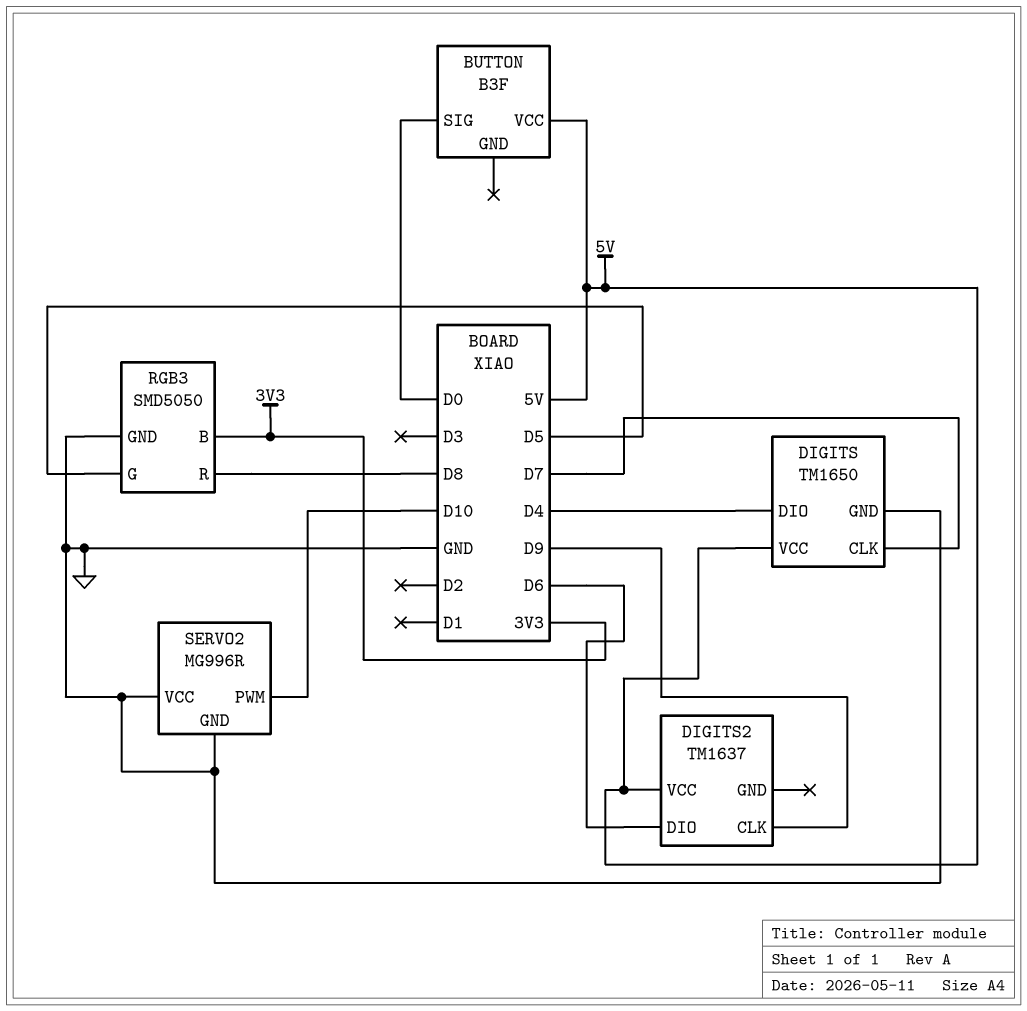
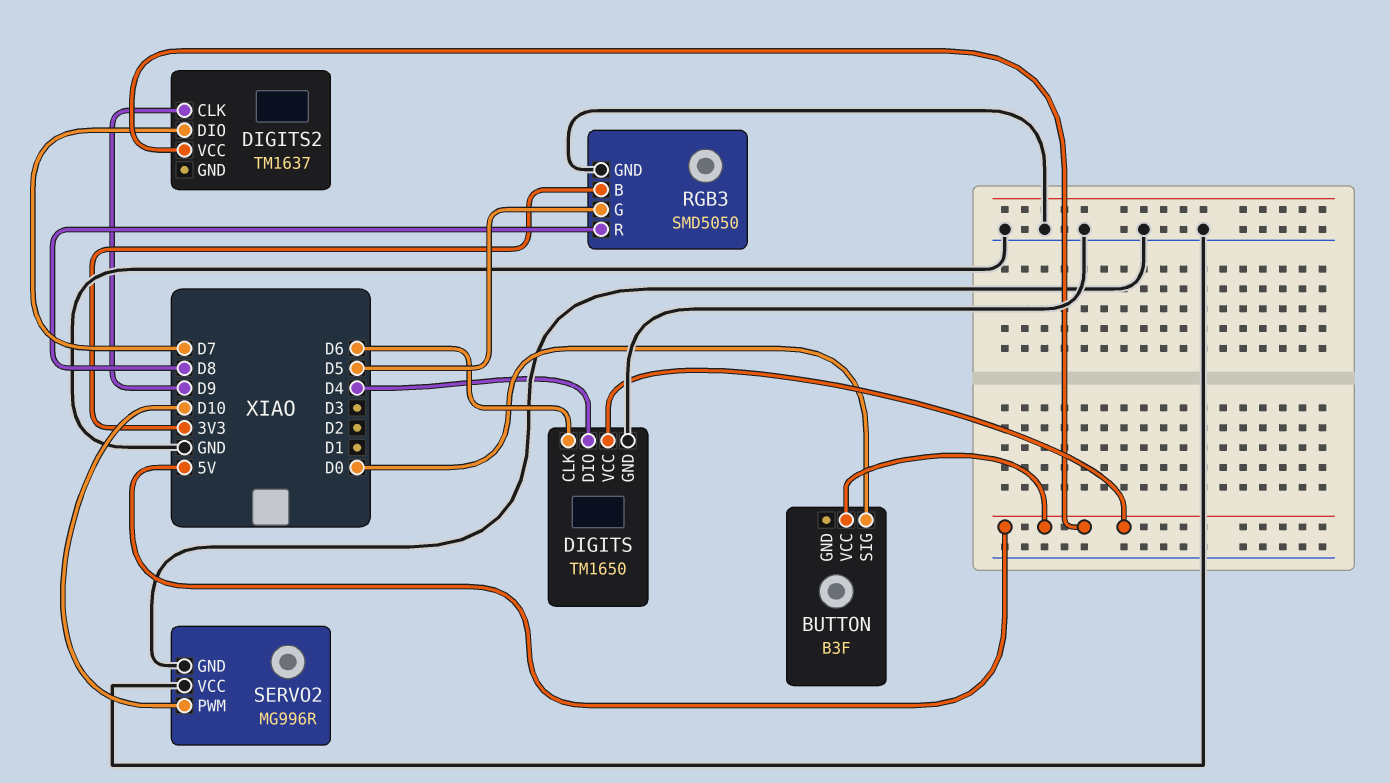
DIGITS pin CLK: D7 -> D6
DIGITS2 pin DIO: D6 -> D7

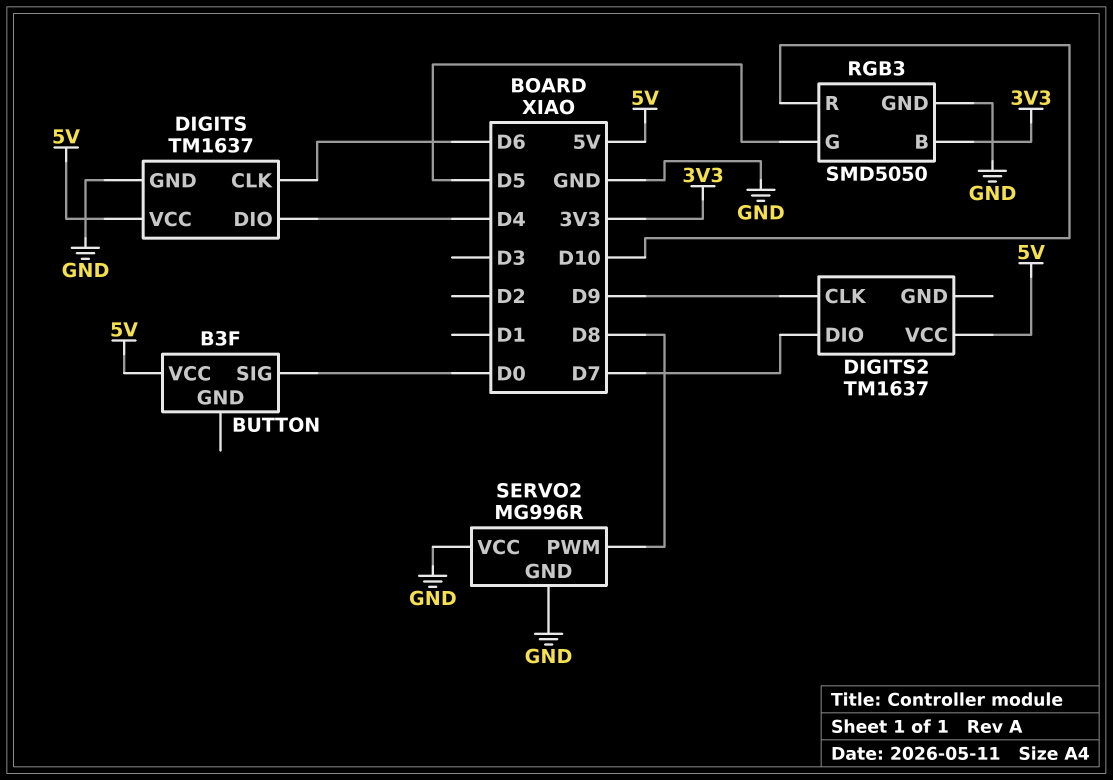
DIGITS: TM1650 -> TM1637
RGB3 pin R: D8 -> D10
SERVO2 pin PWM: D10 -> D8

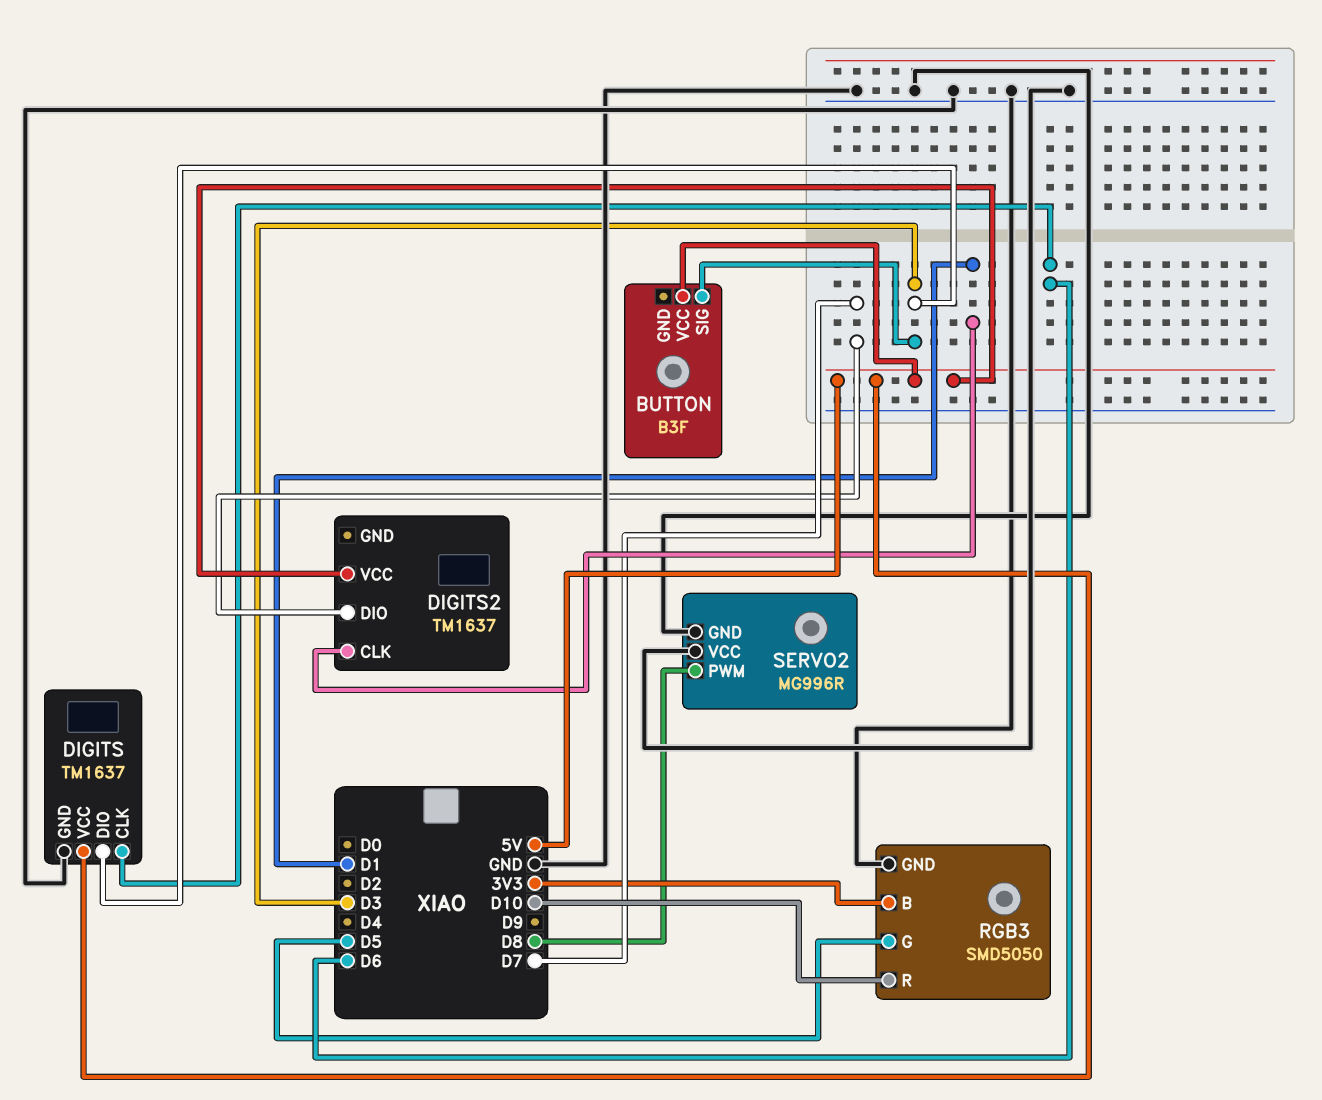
BUTTON pin SIG: D0 -> D3
DIGITS pin DIO: D4 -> D3
DIGITS2 pin CLK: D9 -> D1

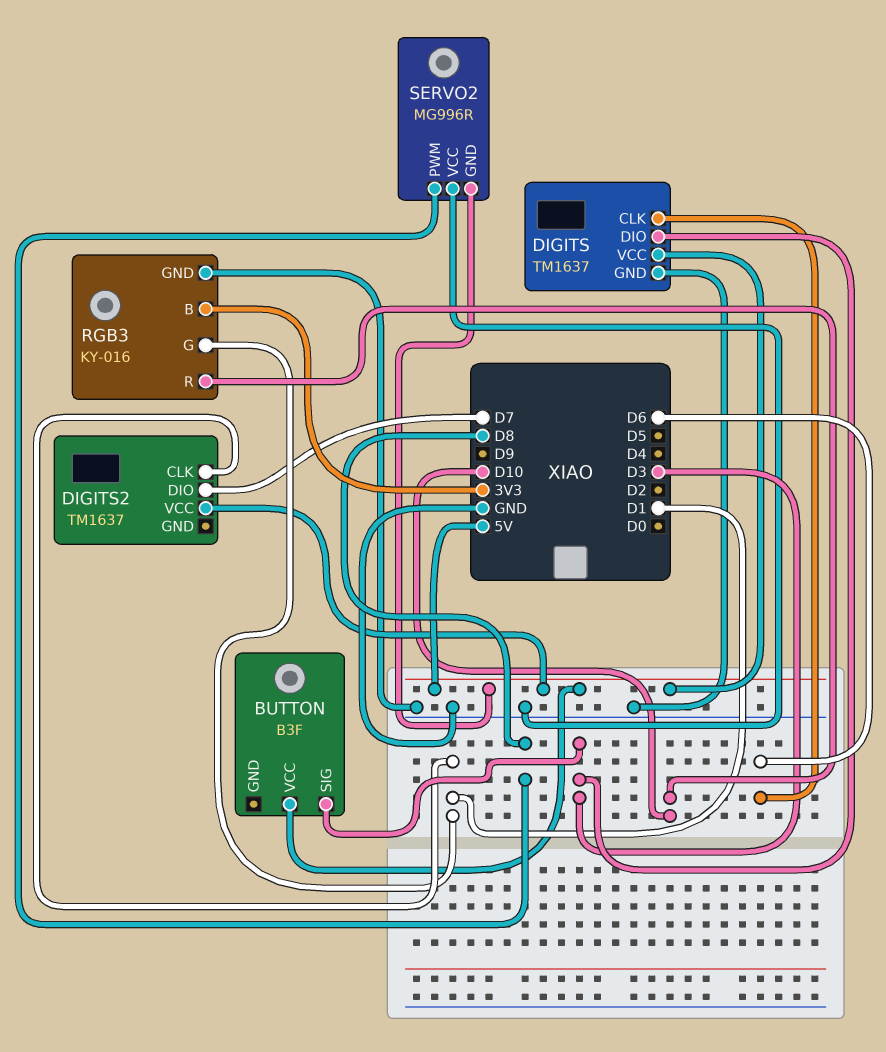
RGB3: SMD5050 -> KY-016
RGB3 pin G: D5 -> D1
SERVO2 pin GND: GND -> 5V

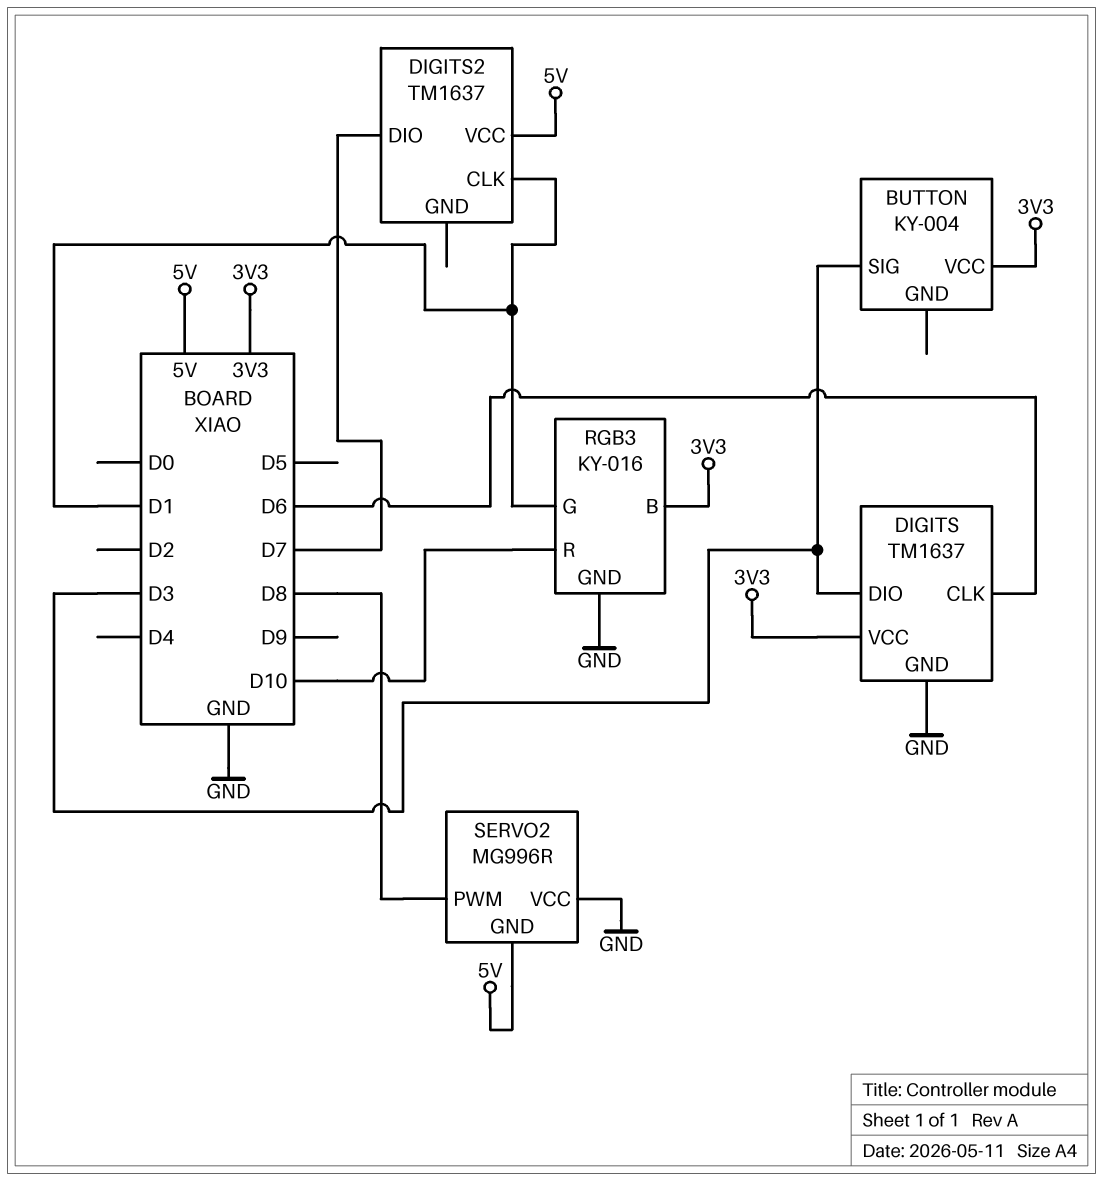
BUTTON: B3F -> KY-004
BUTTON pin VCC: 5V -> 3V3
DIGITS pin VCC: 5V -> 3V3

